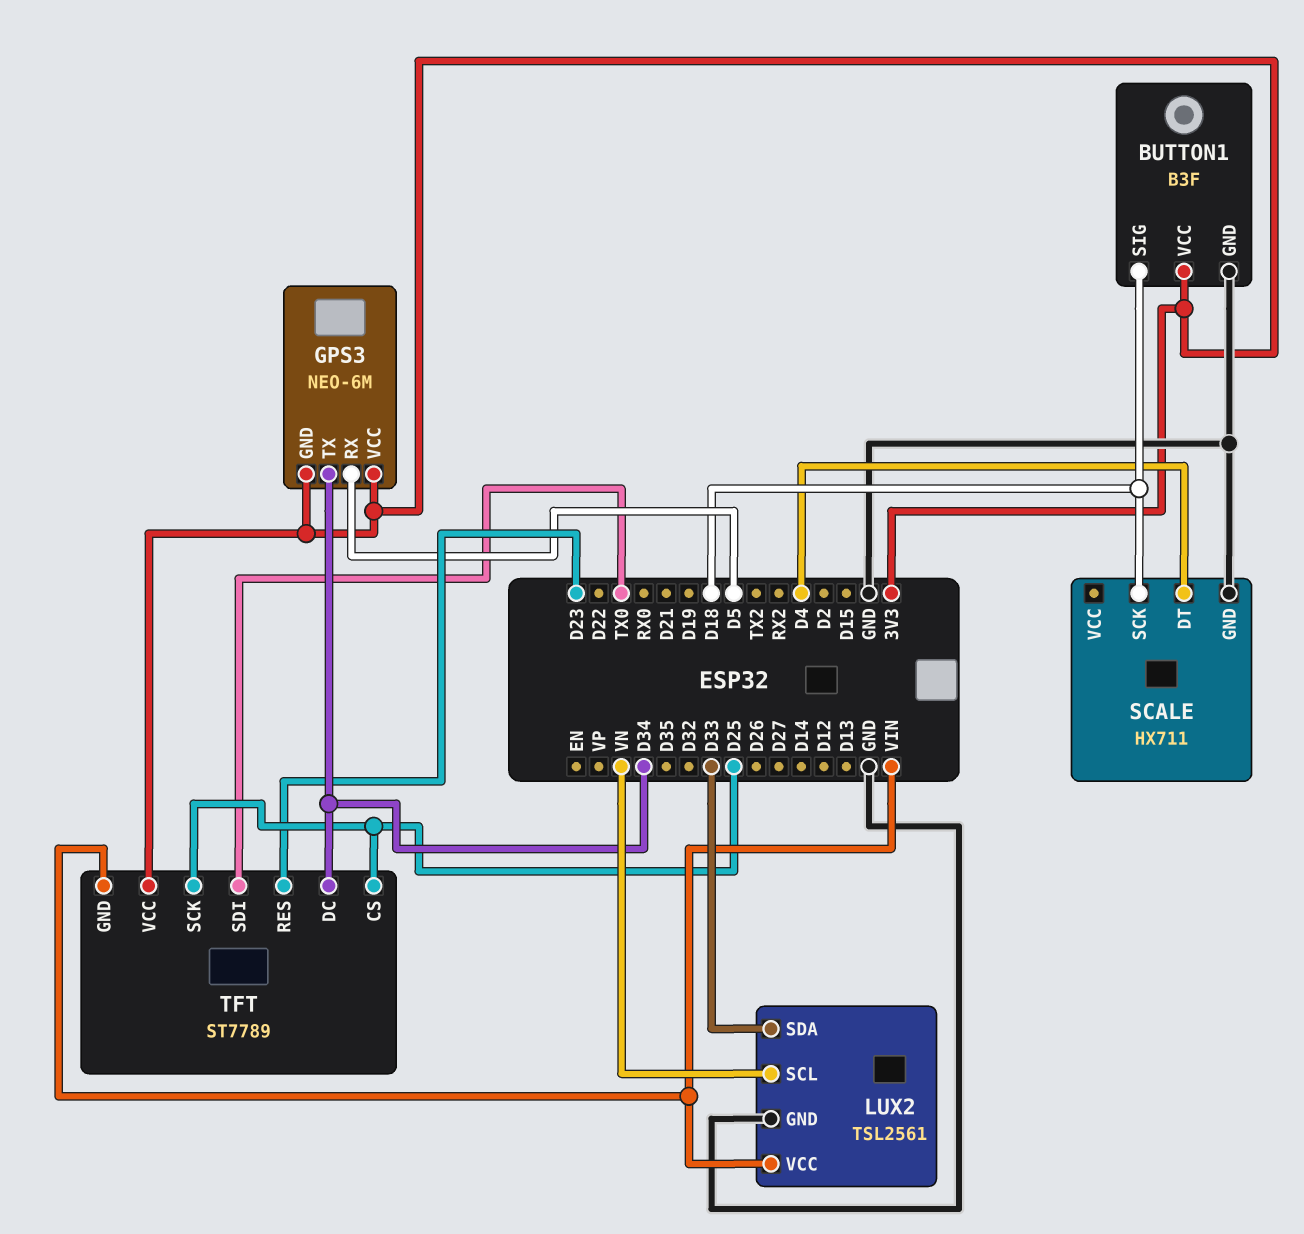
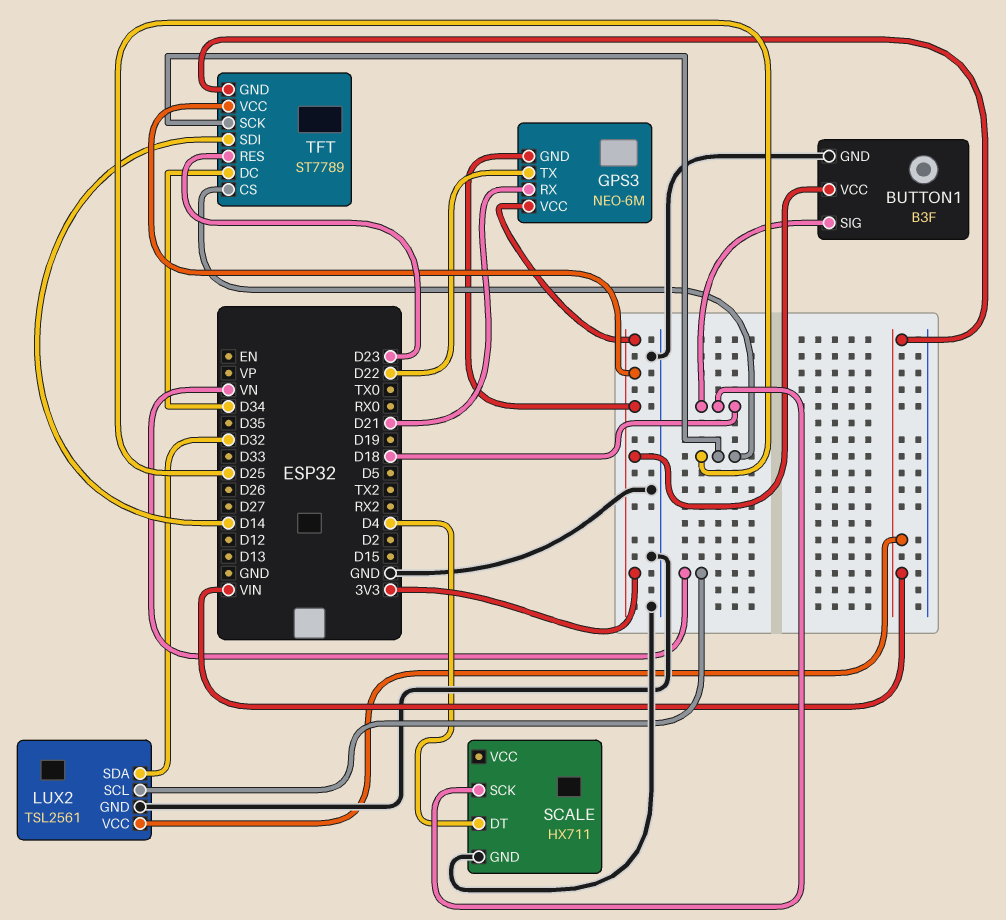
GPS3 pin RX: D5 -> D21
GPS3 pin TX: D34 -> D22
LUX2 pin SDA: D33 -> D32
TFT pin SDI: TX0 -> D14

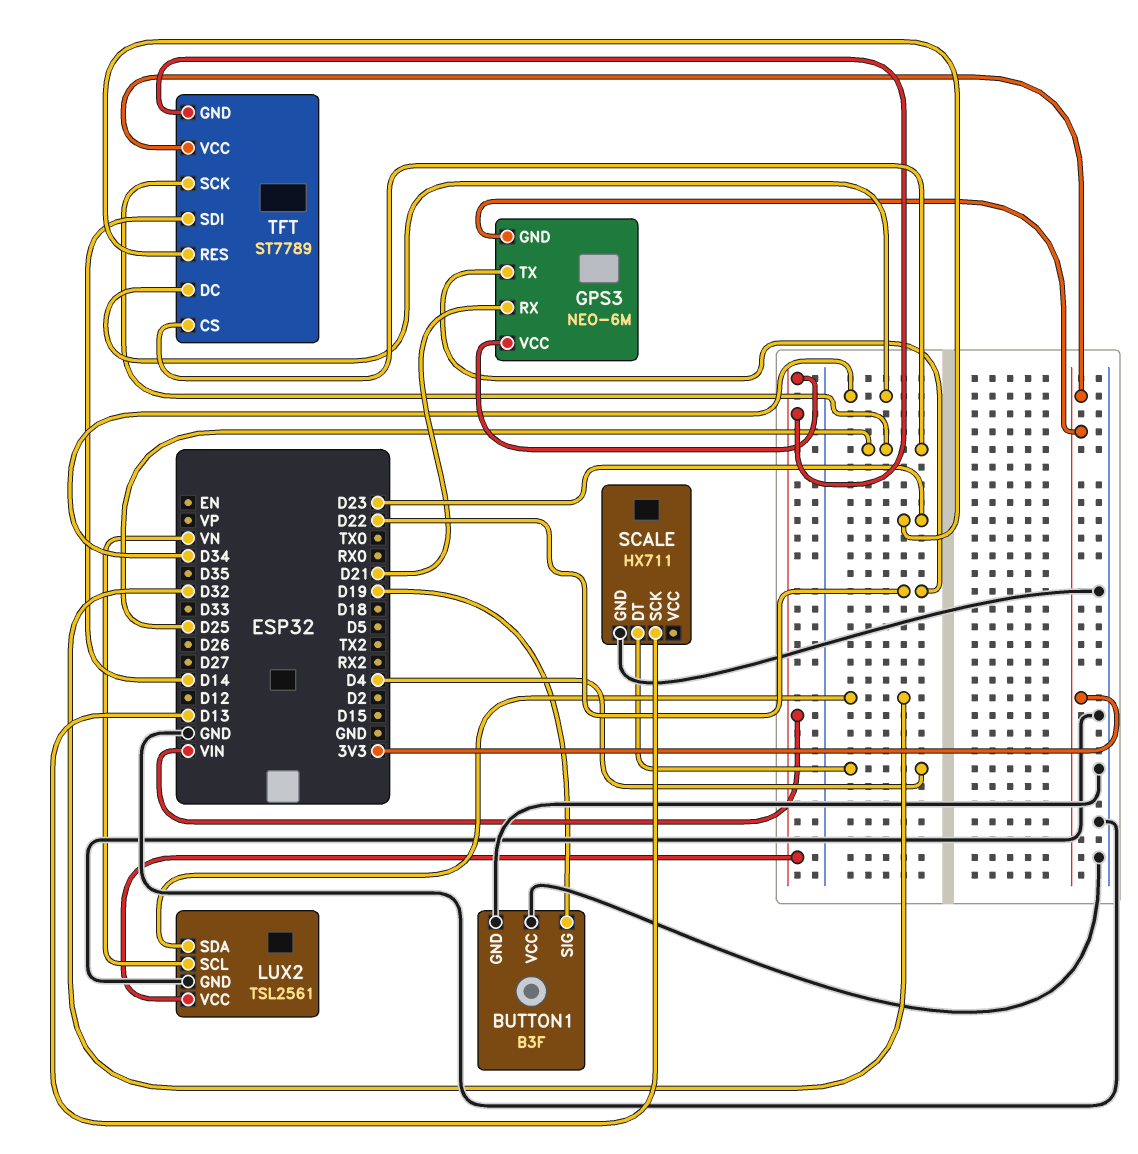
BUTTON1 pin SIG: D18 -> D19
BUTTON1 pin VCC: 3V3 -> GND
GPS3 pin VCC: 3V3 -> VIN
SCALE pin SCK: D18 -> D13

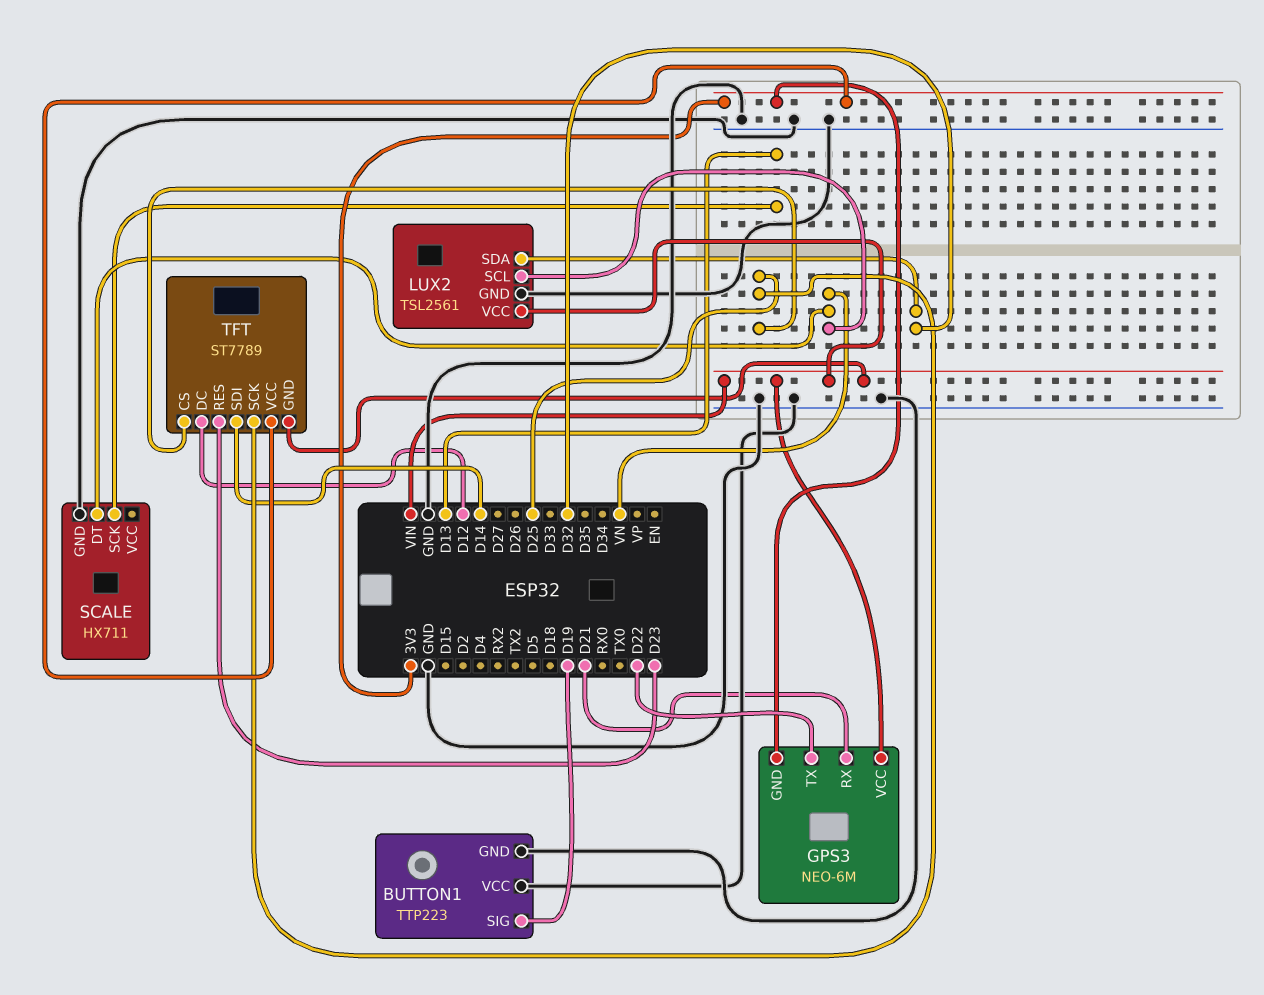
BUTTON1: B3F -> TTP223
SCALE pin DT: D4 -> VN
TFT pin DC: D34 -> D12

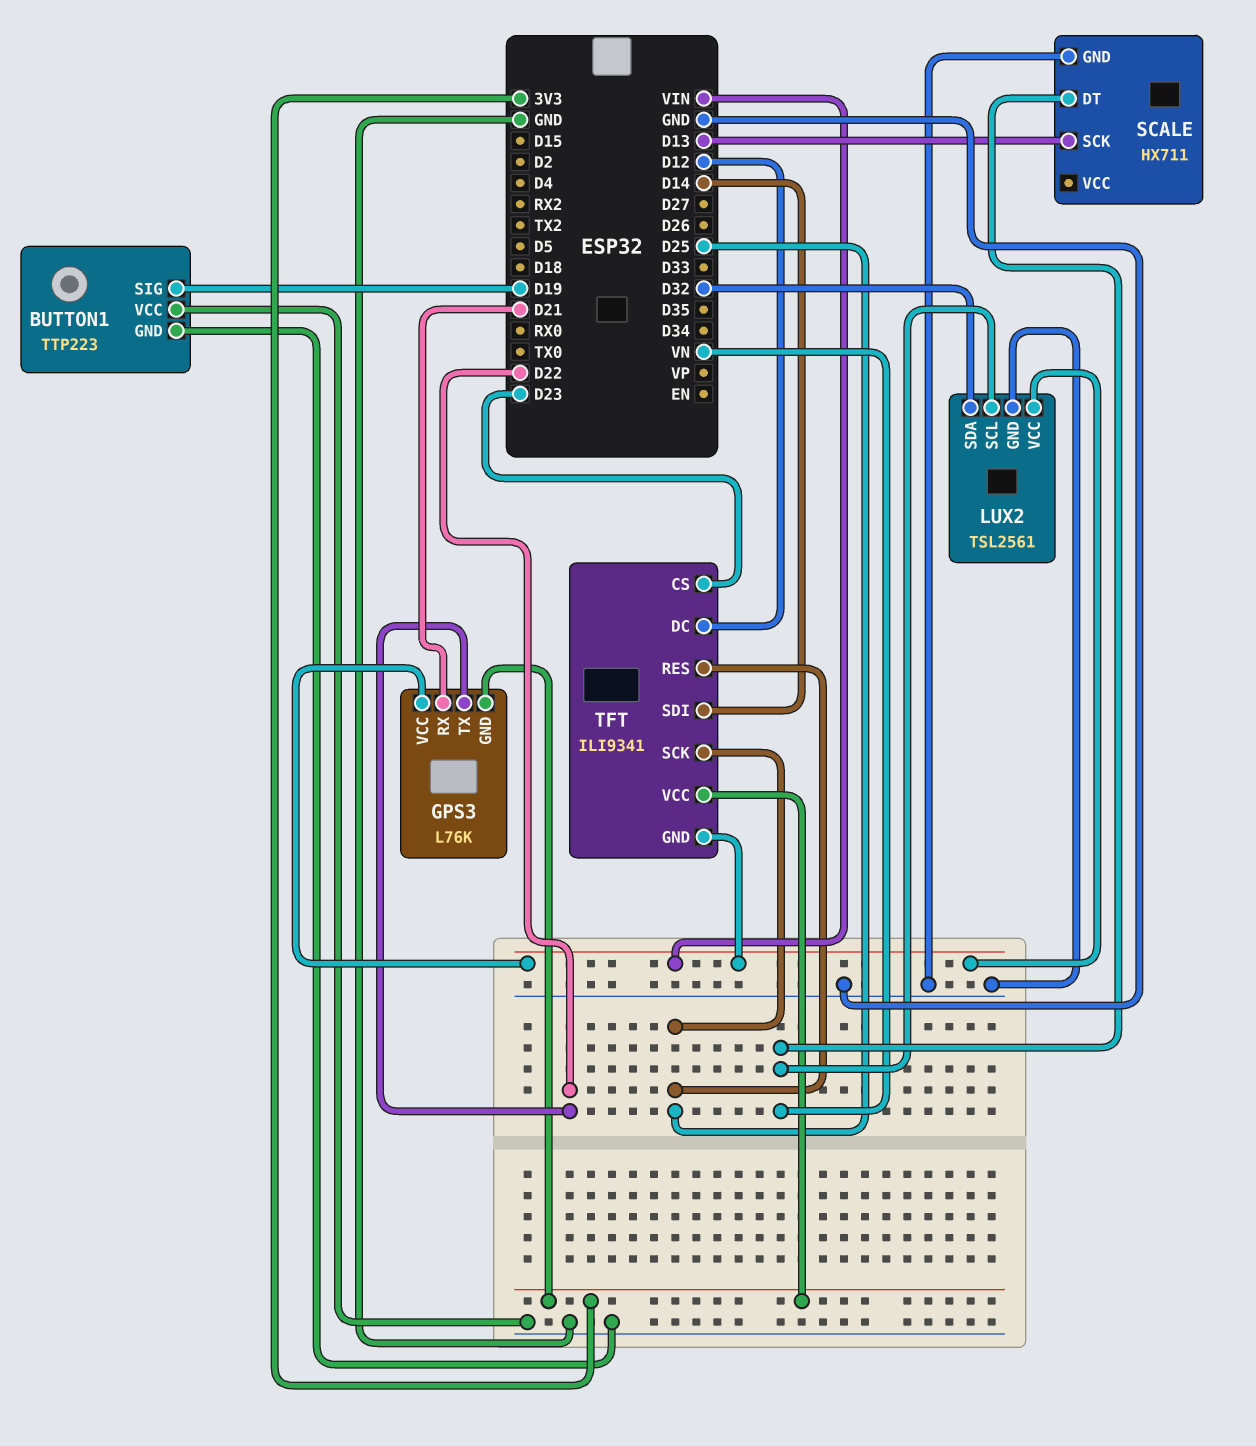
GPS3: NEO-6M -> L76K
TFT: ST7789 -> ILI9341
TFT pin CS: D25 -> D23
TFT pin RES: D23 -> D25

